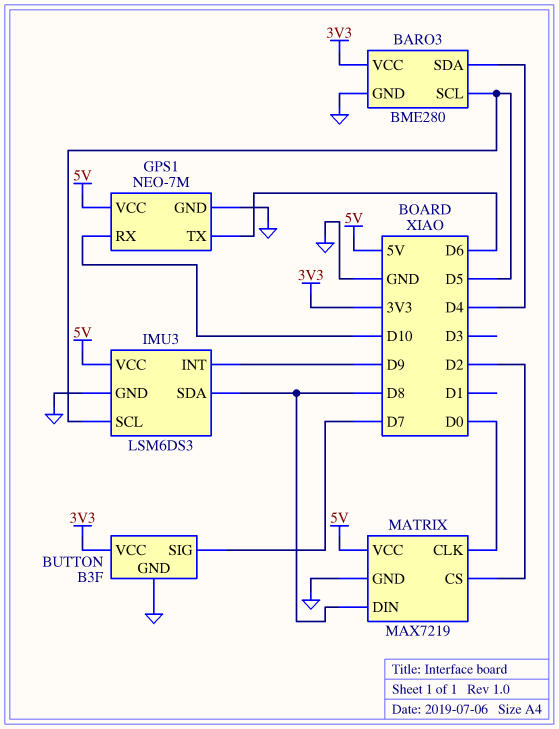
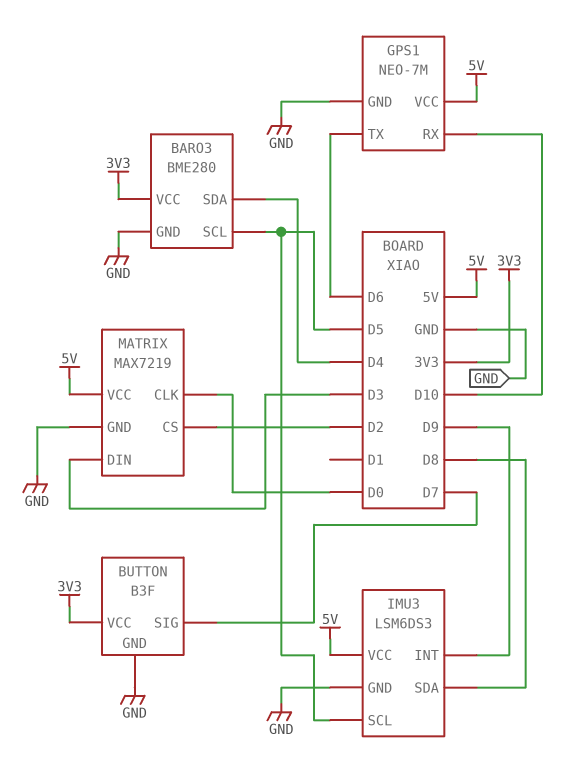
MATRIX pin DIN: D8 -> D3

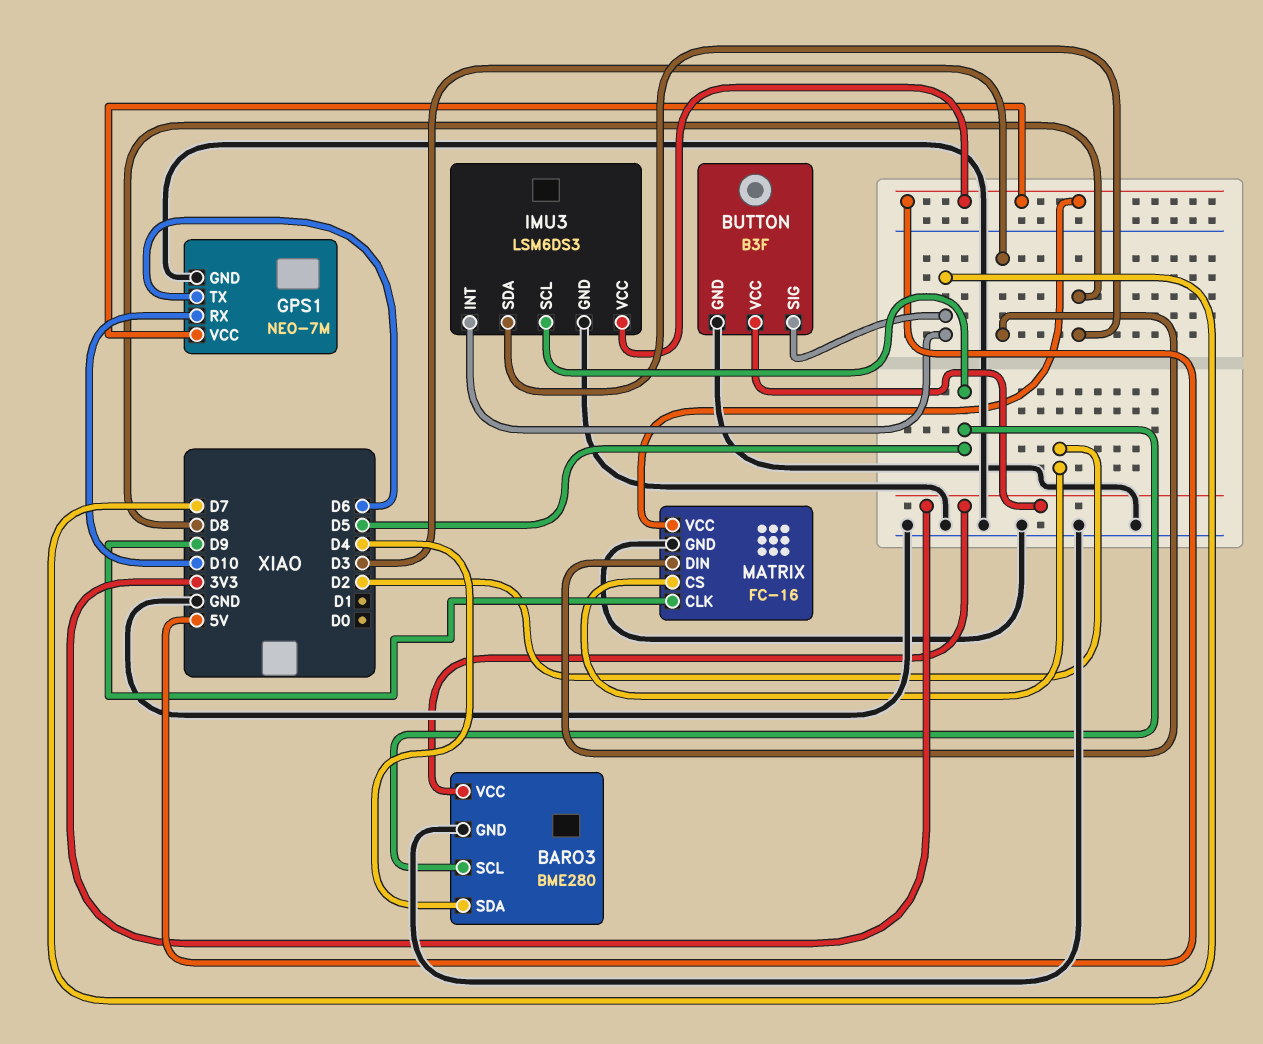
IMU3 pin INT: D9 -> D7
MATRIX: MAX7219 -> FC-16
MATRIX pin CLK: D0 -> D9

